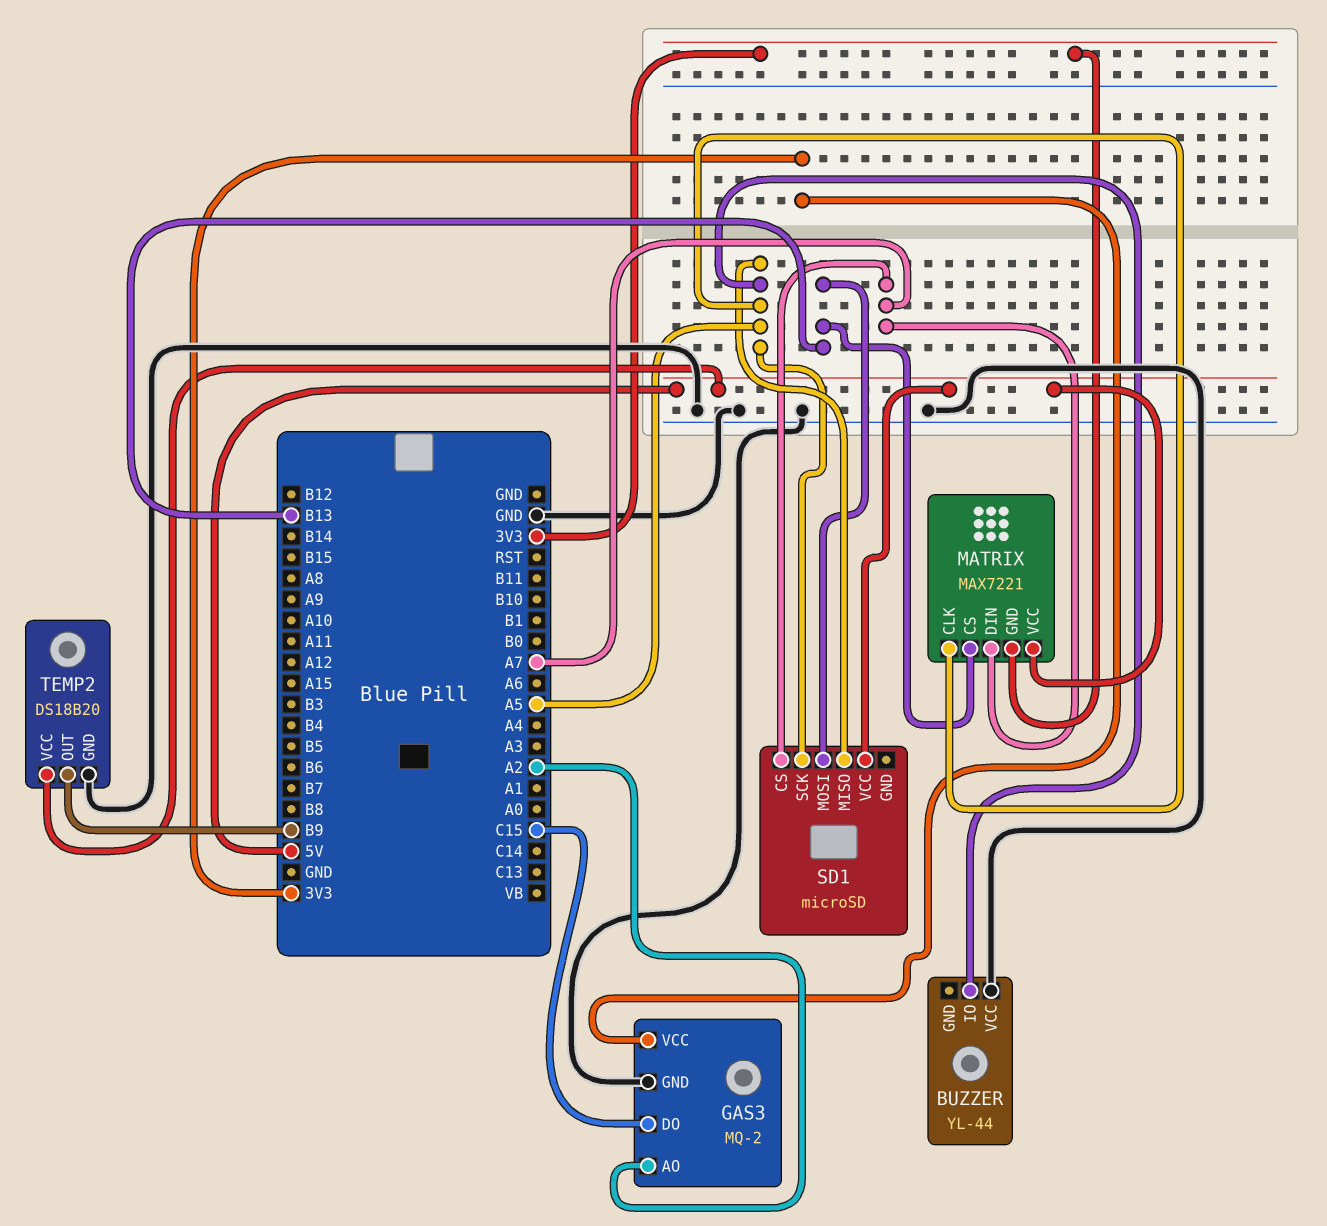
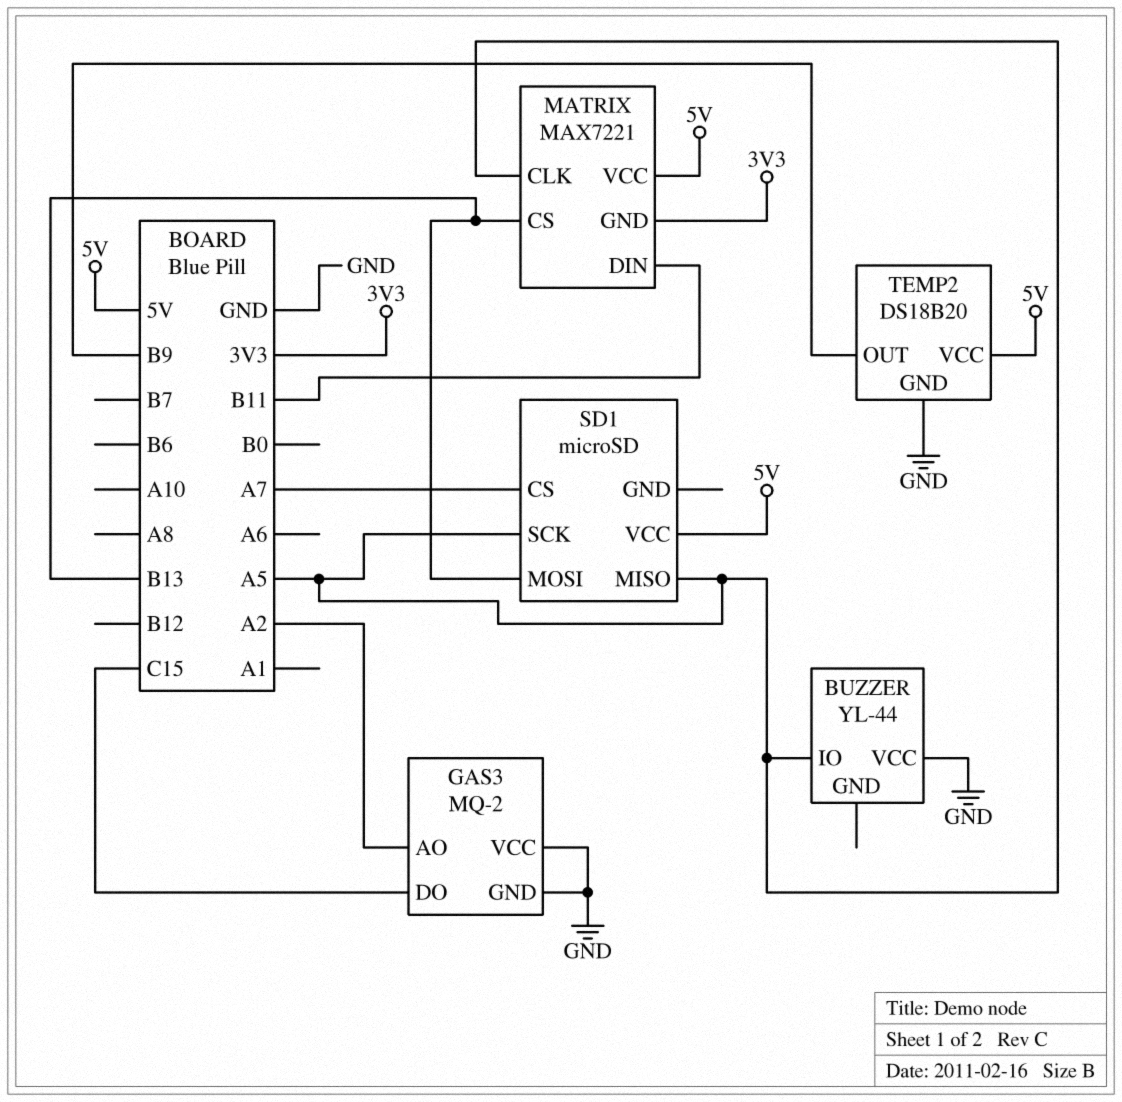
GAS3 pin VCC: 3V3 -> GND
MATRIX pin DIN: A7 -> B11

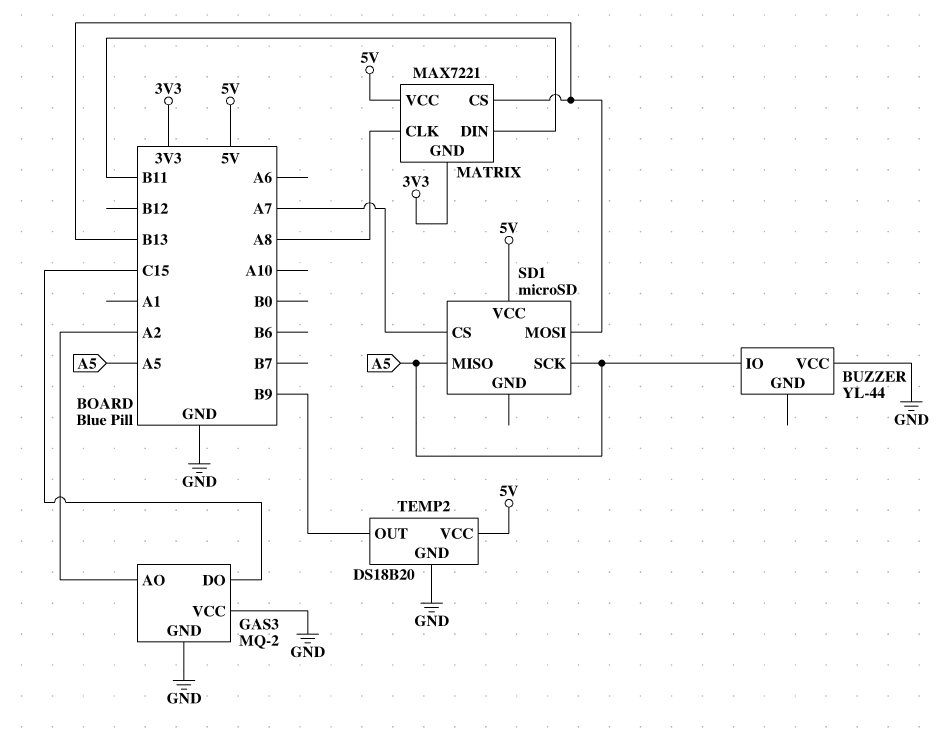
MATRIX pin CLK: A5 -> A8

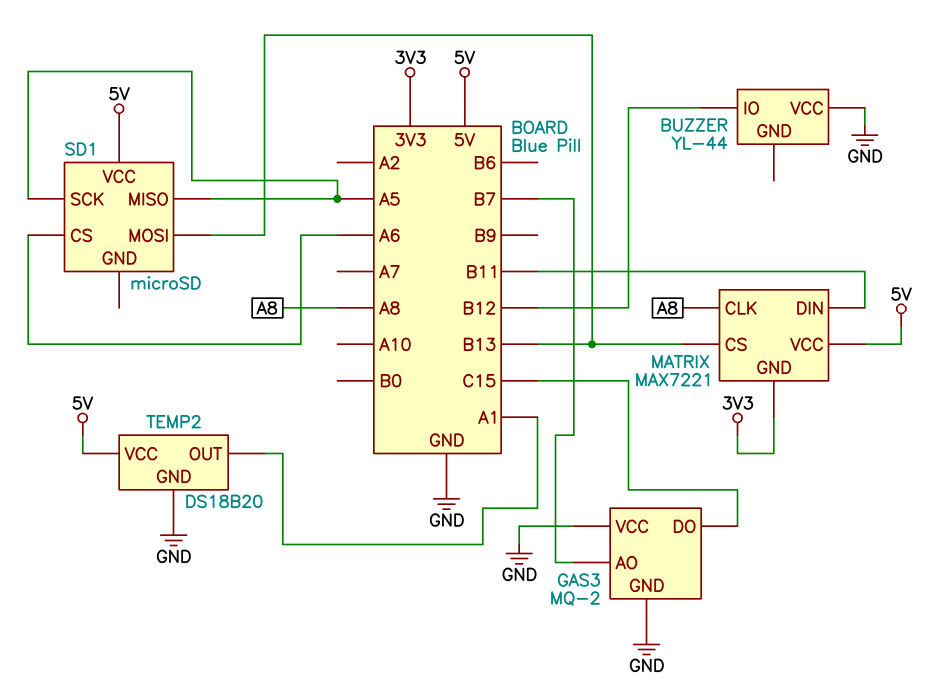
BUZZER pin IO: A5 -> B12
GAS3 pin AO: A2 -> B7
SD1 pin CS: A7 -> A6
TEMP2 pin OUT: B9 -> A1

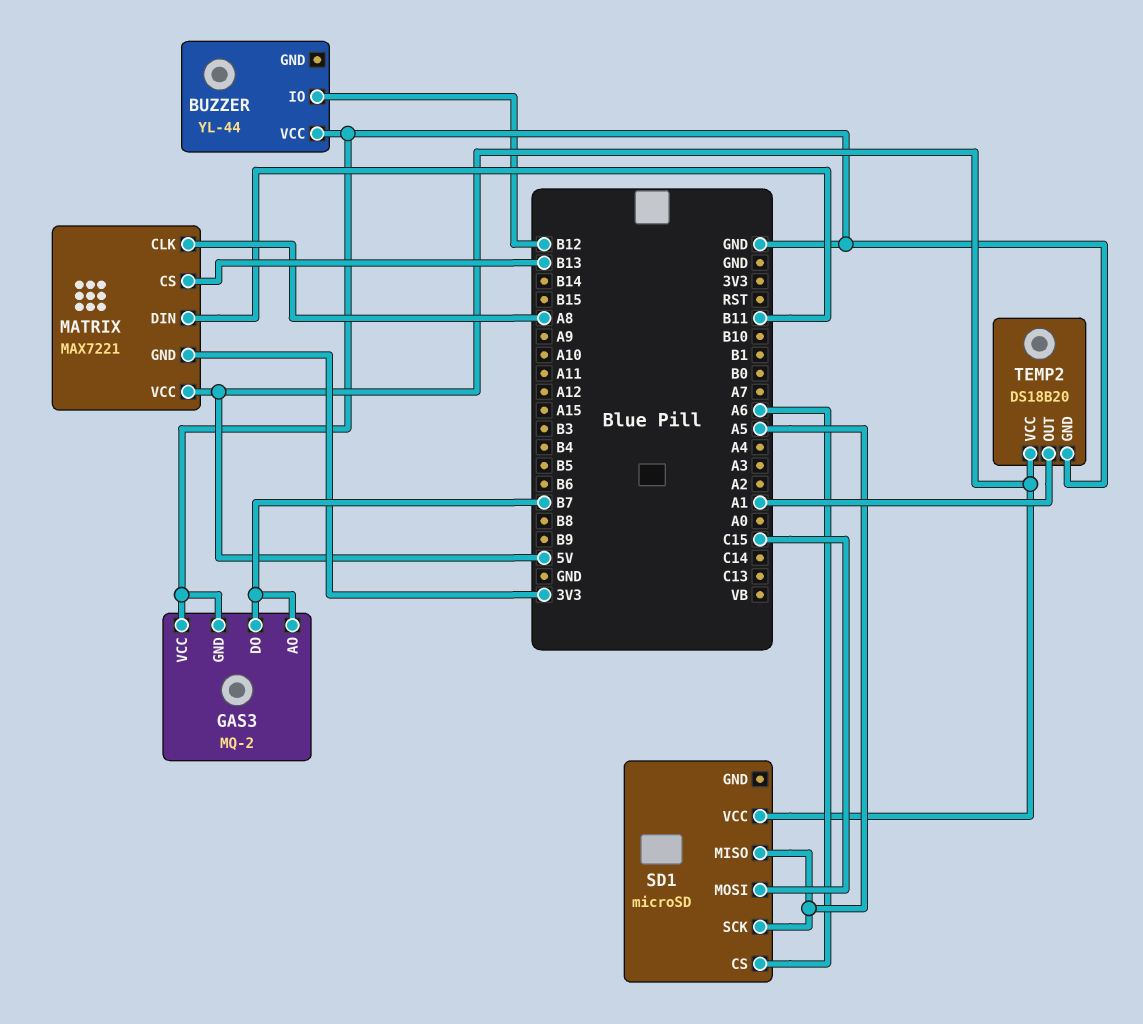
GAS3 pin DO: C15 -> B7
SD1 pin MOSI: B13 -> C15

